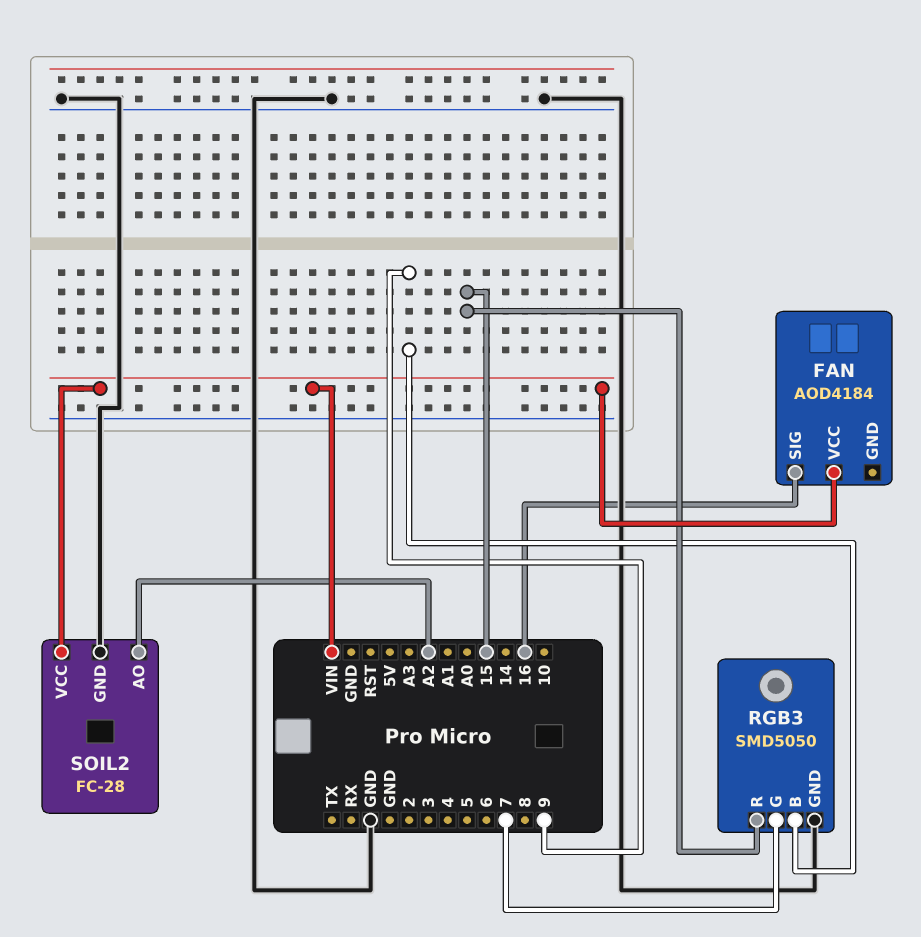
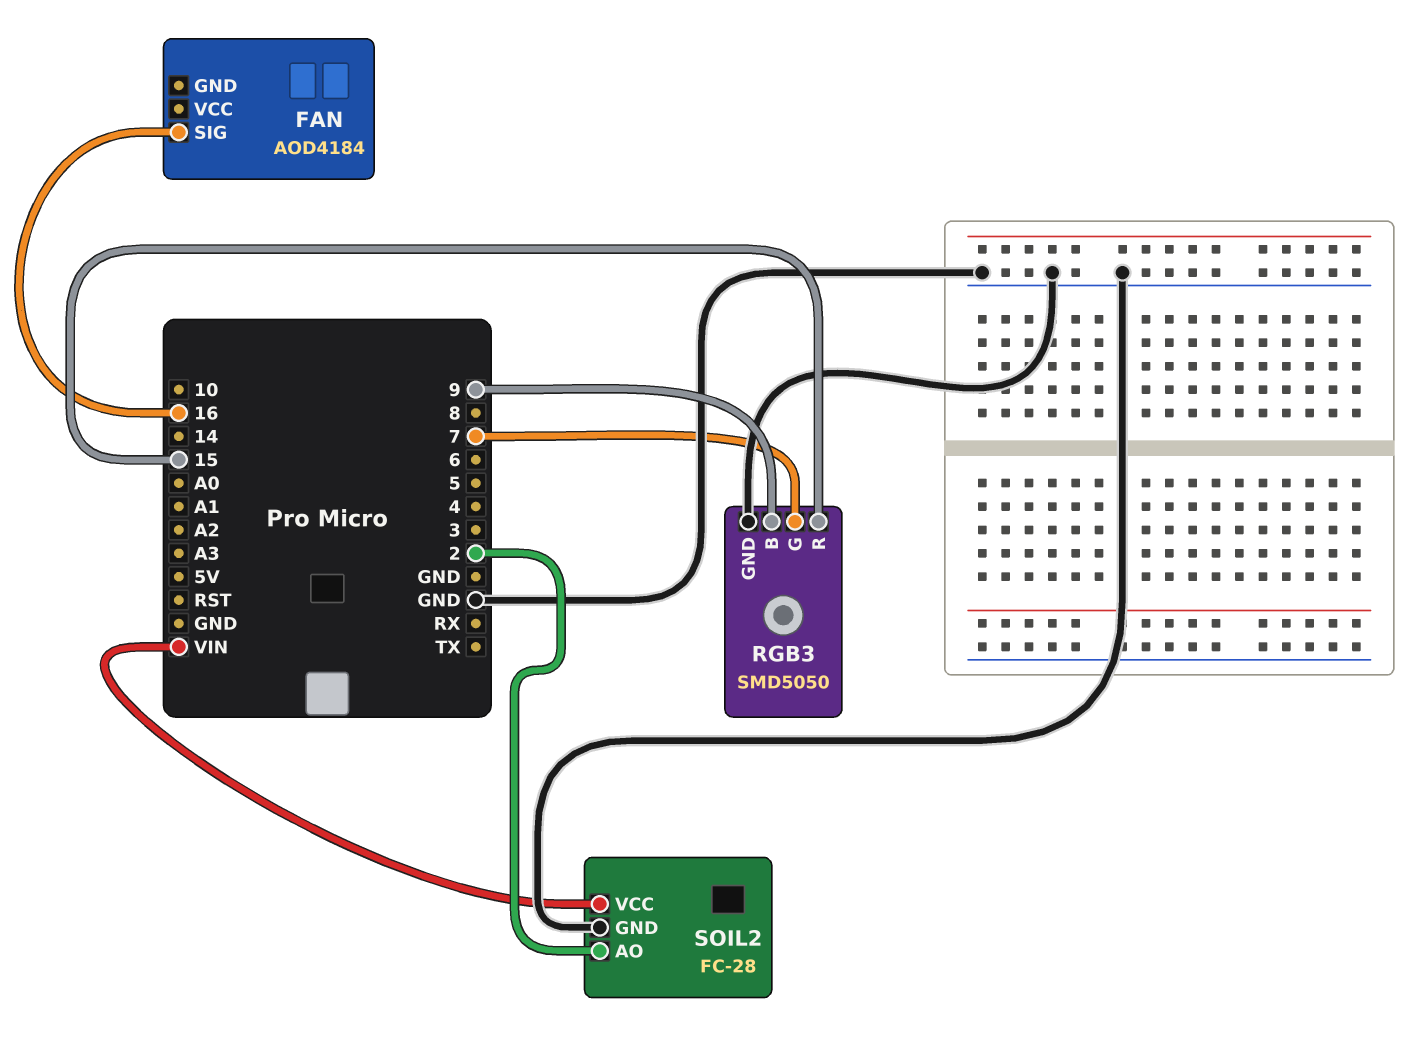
FAN pin VCC: VIN -> none
SOIL2 pin AO: A2 -> 2

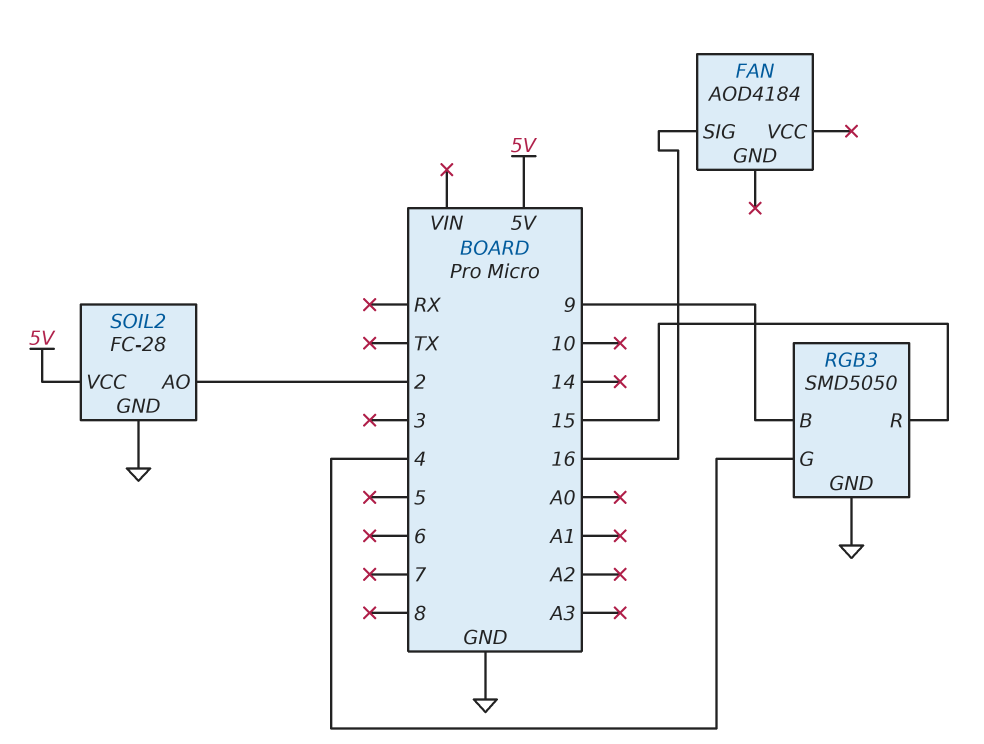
RGB3 pin G: 7 -> 4
SOIL2 pin VCC: VIN -> 5V

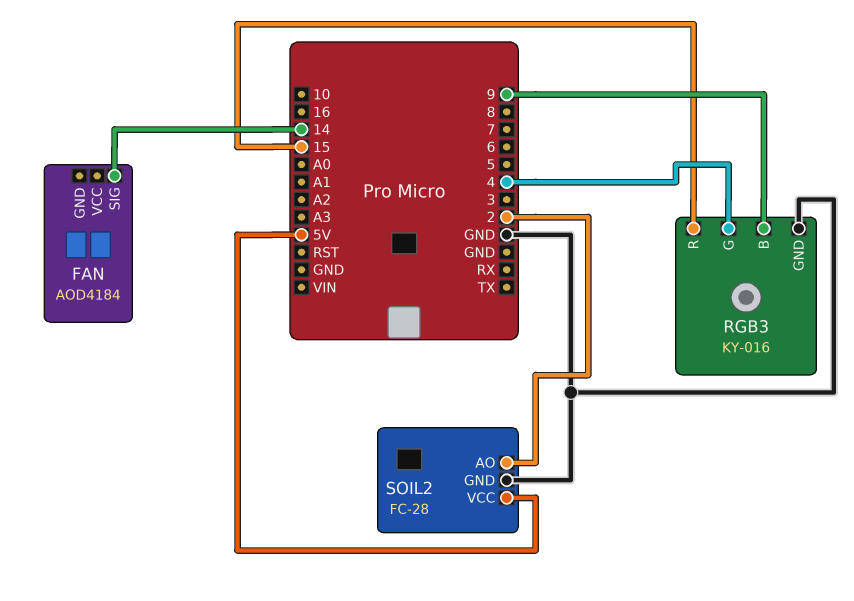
FAN pin SIG: 16 -> 14
RGB3: SMD5050 -> KY-016

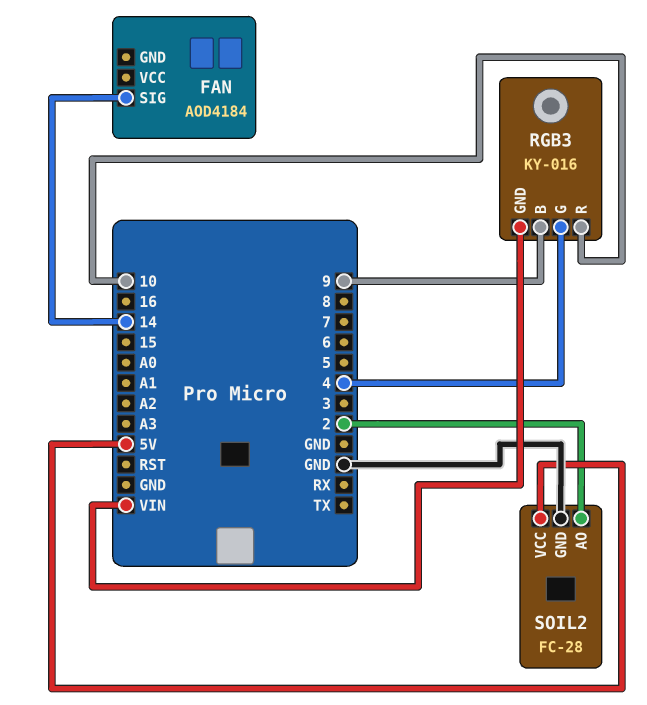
RGB3 pin GND: GND -> VIN
RGB3 pin R: 15 -> 10

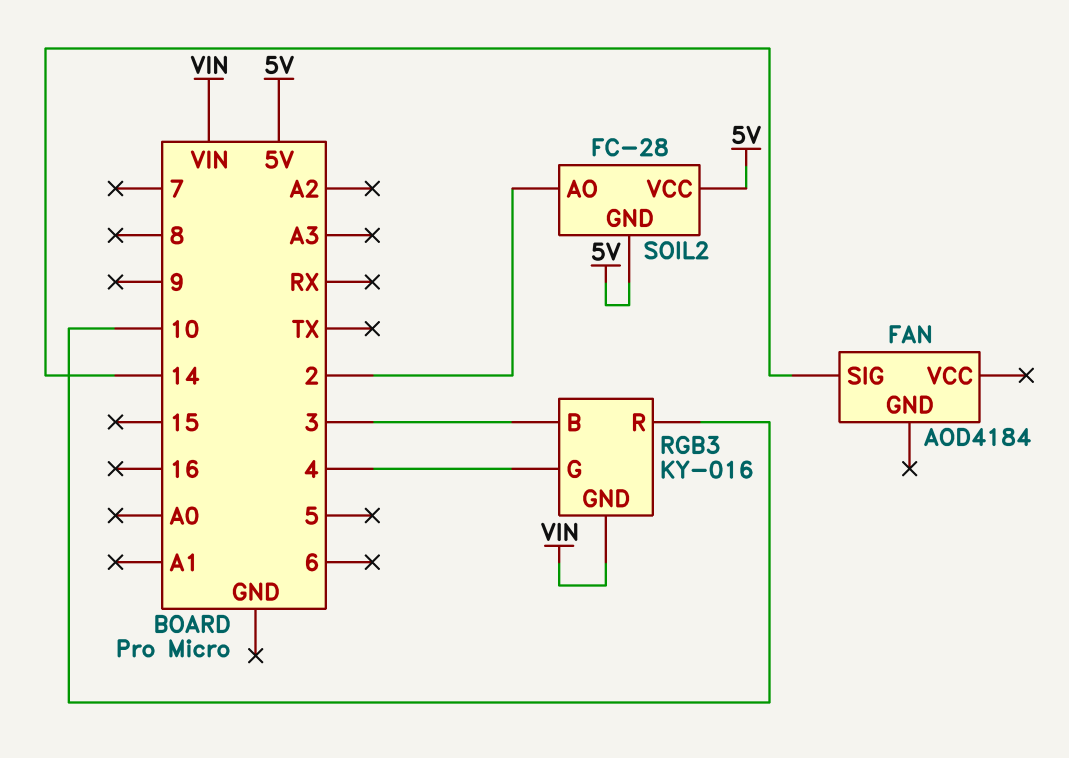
RGB3 pin B: 9 -> 3
SOIL2 pin GND: GND -> 5V

